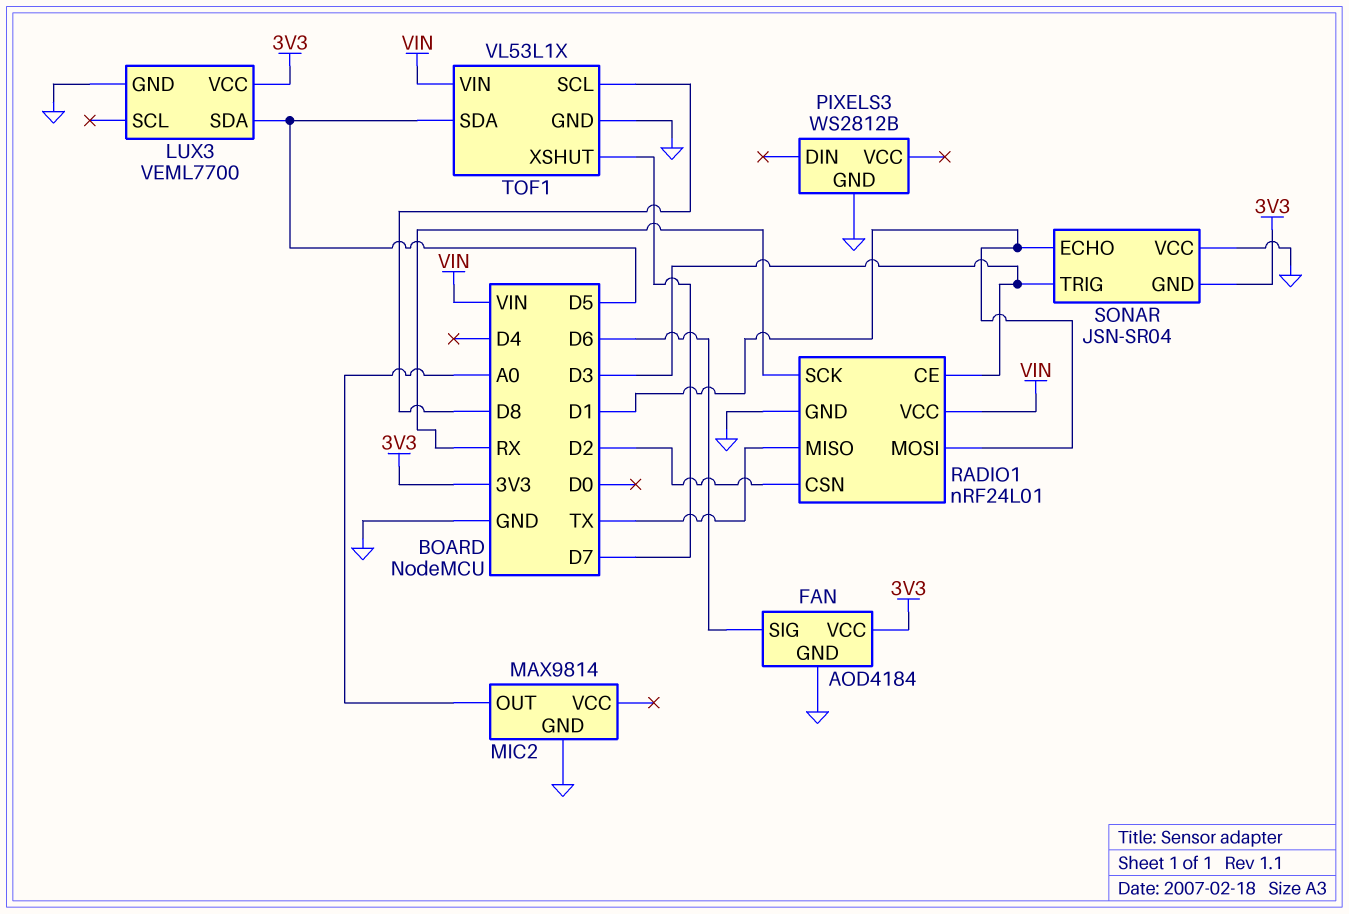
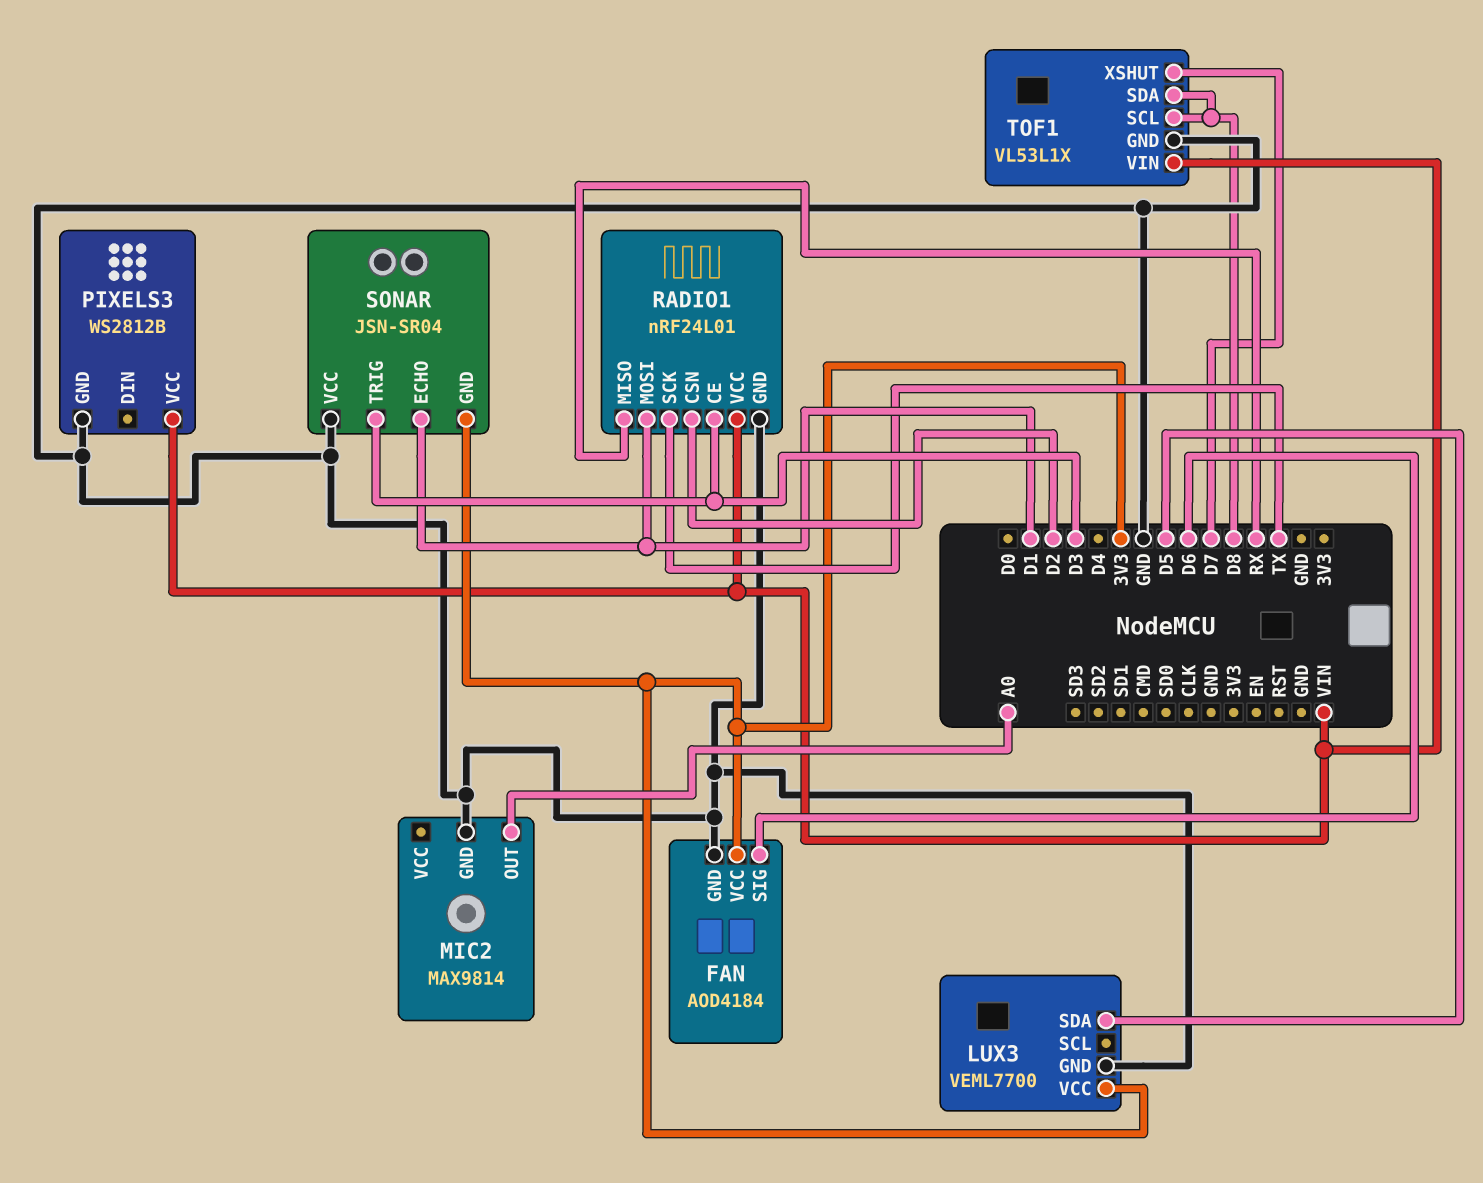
PIXELS3 pin VCC: none -> VIN
RADIO1 pin MISO: TX -> RX
RADIO1 pin SCK: RX -> TX
TOF1 pin SDA: D5 -> D8

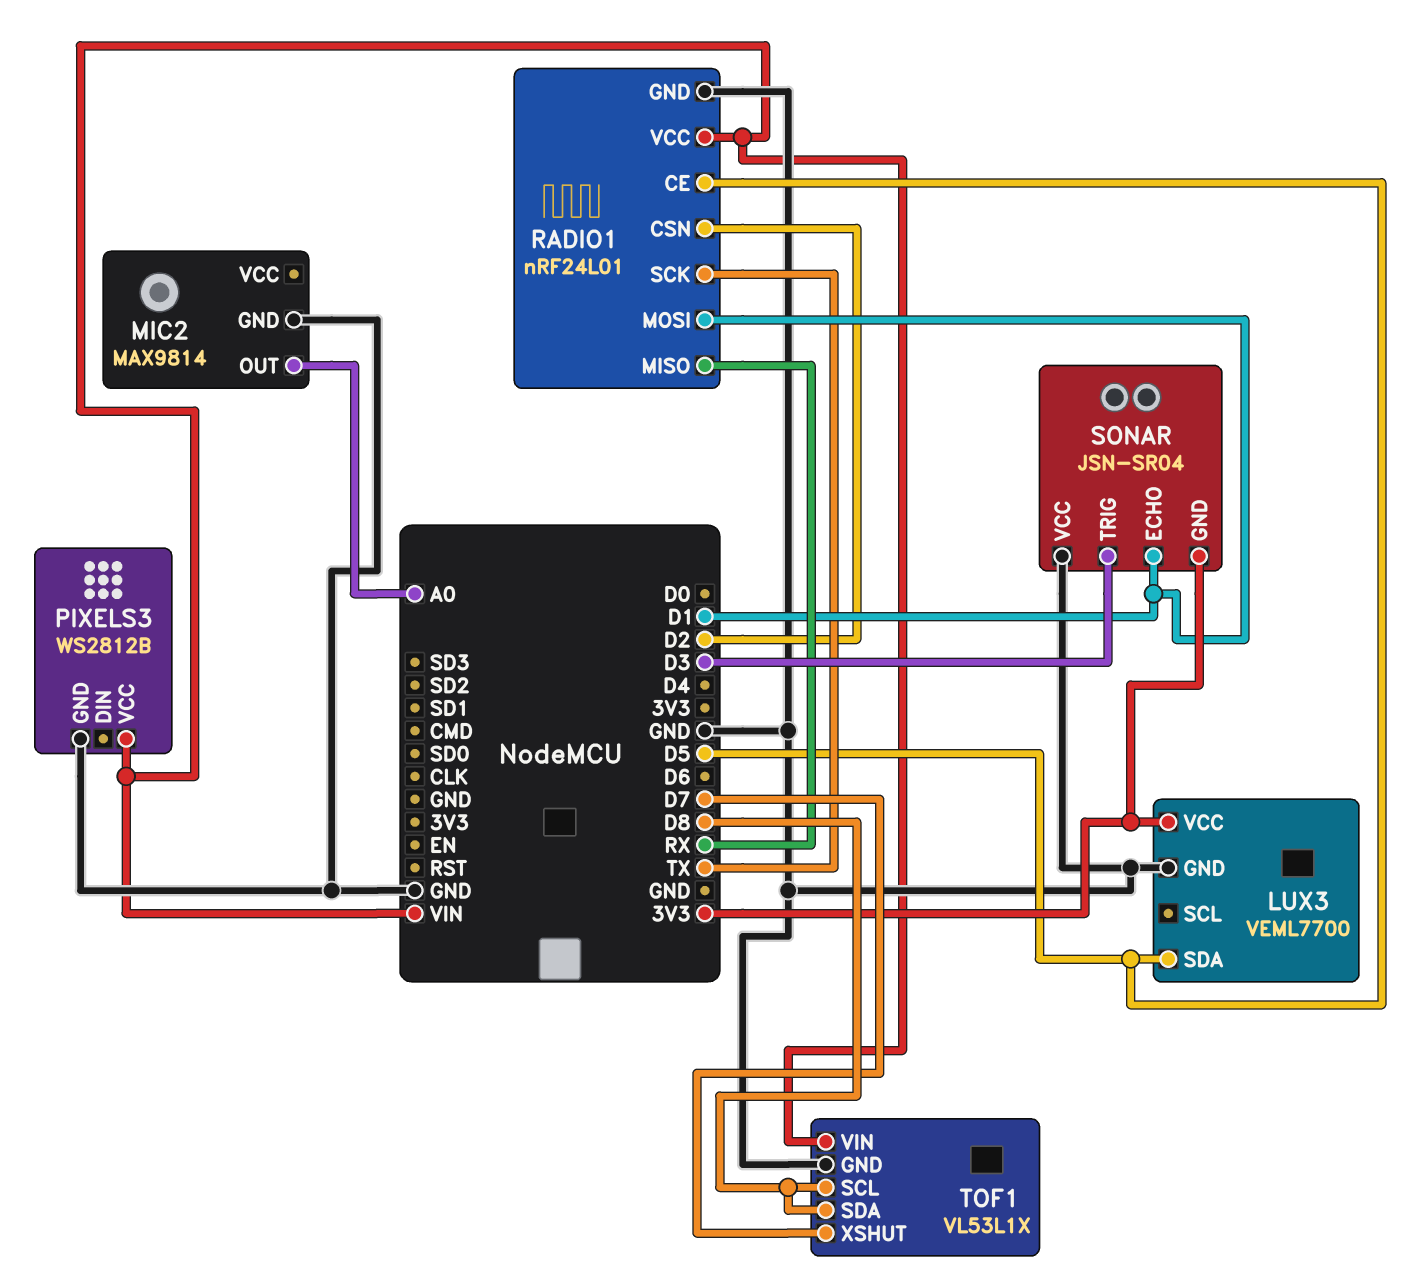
FAN: AOD4184 -> none
FAN pin GND: GND -> none
FAN pin SIG: D6 -> none
FAN pin VCC: 3V3 -> none
RADIO1 pin CE: D3 -> D5

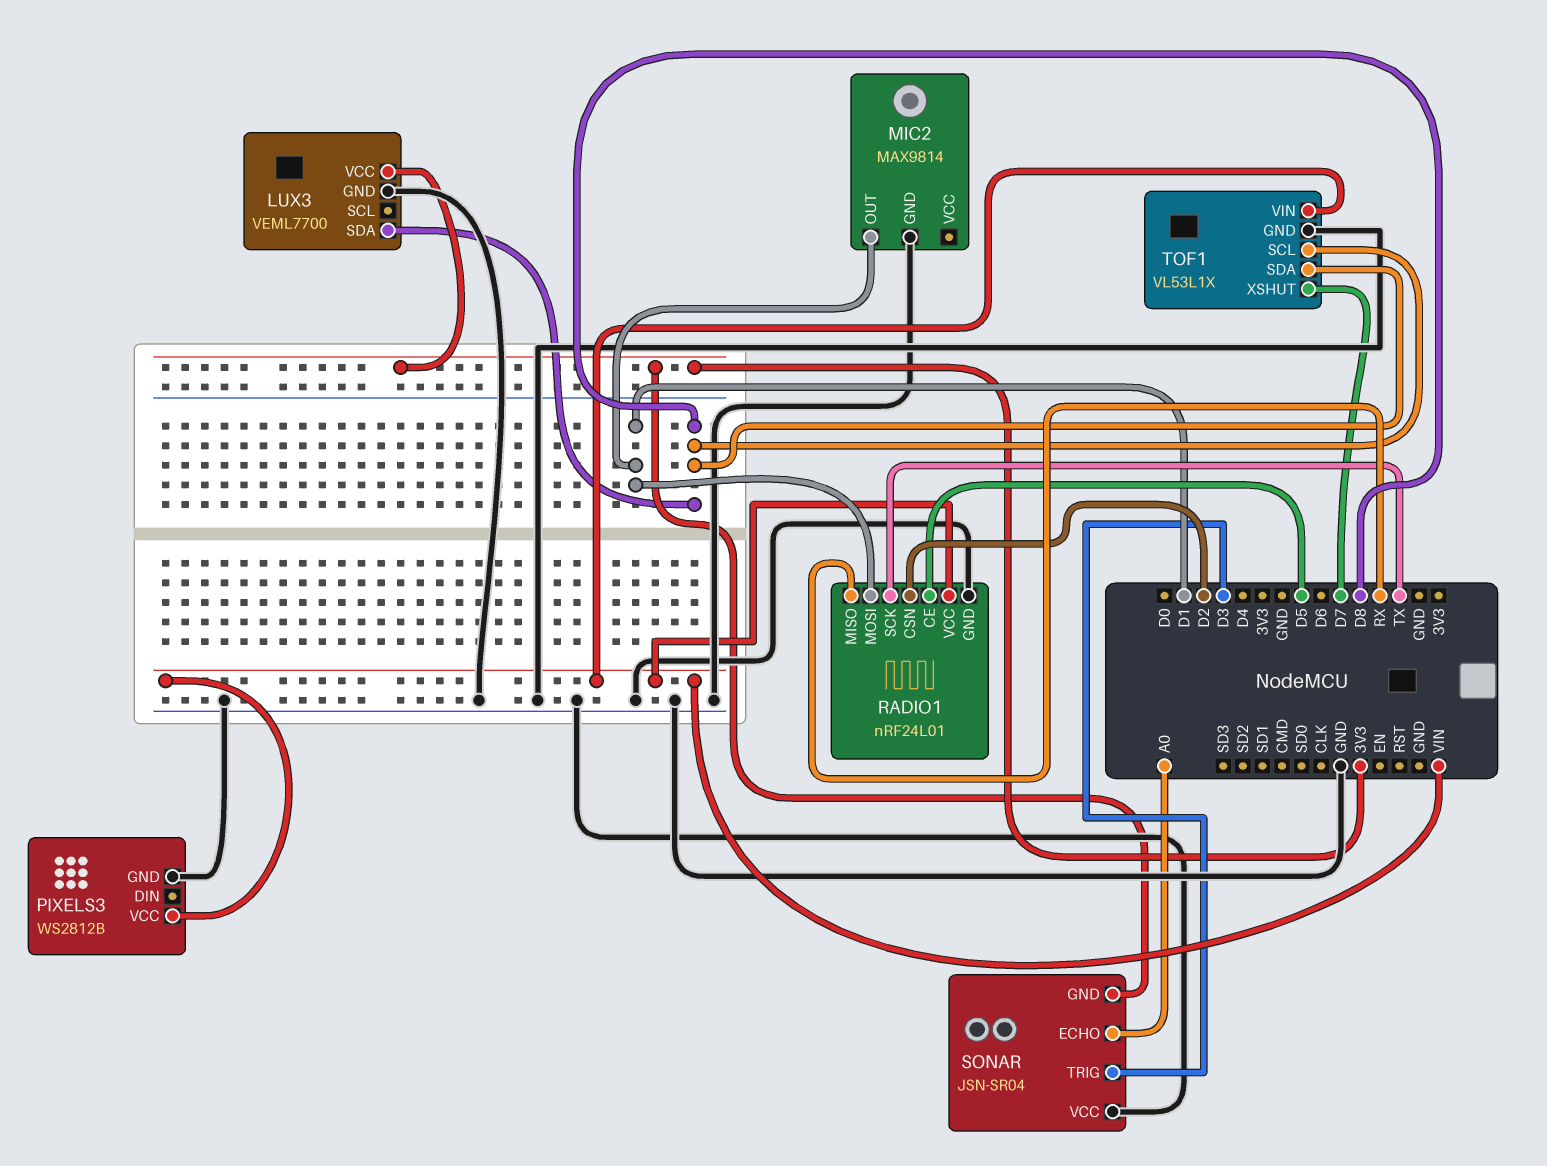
LUX3 pin SDA: D5 -> D8
MIC2 pin OUT: A0 -> D1
SONAR pin ECHO: D1 -> A0

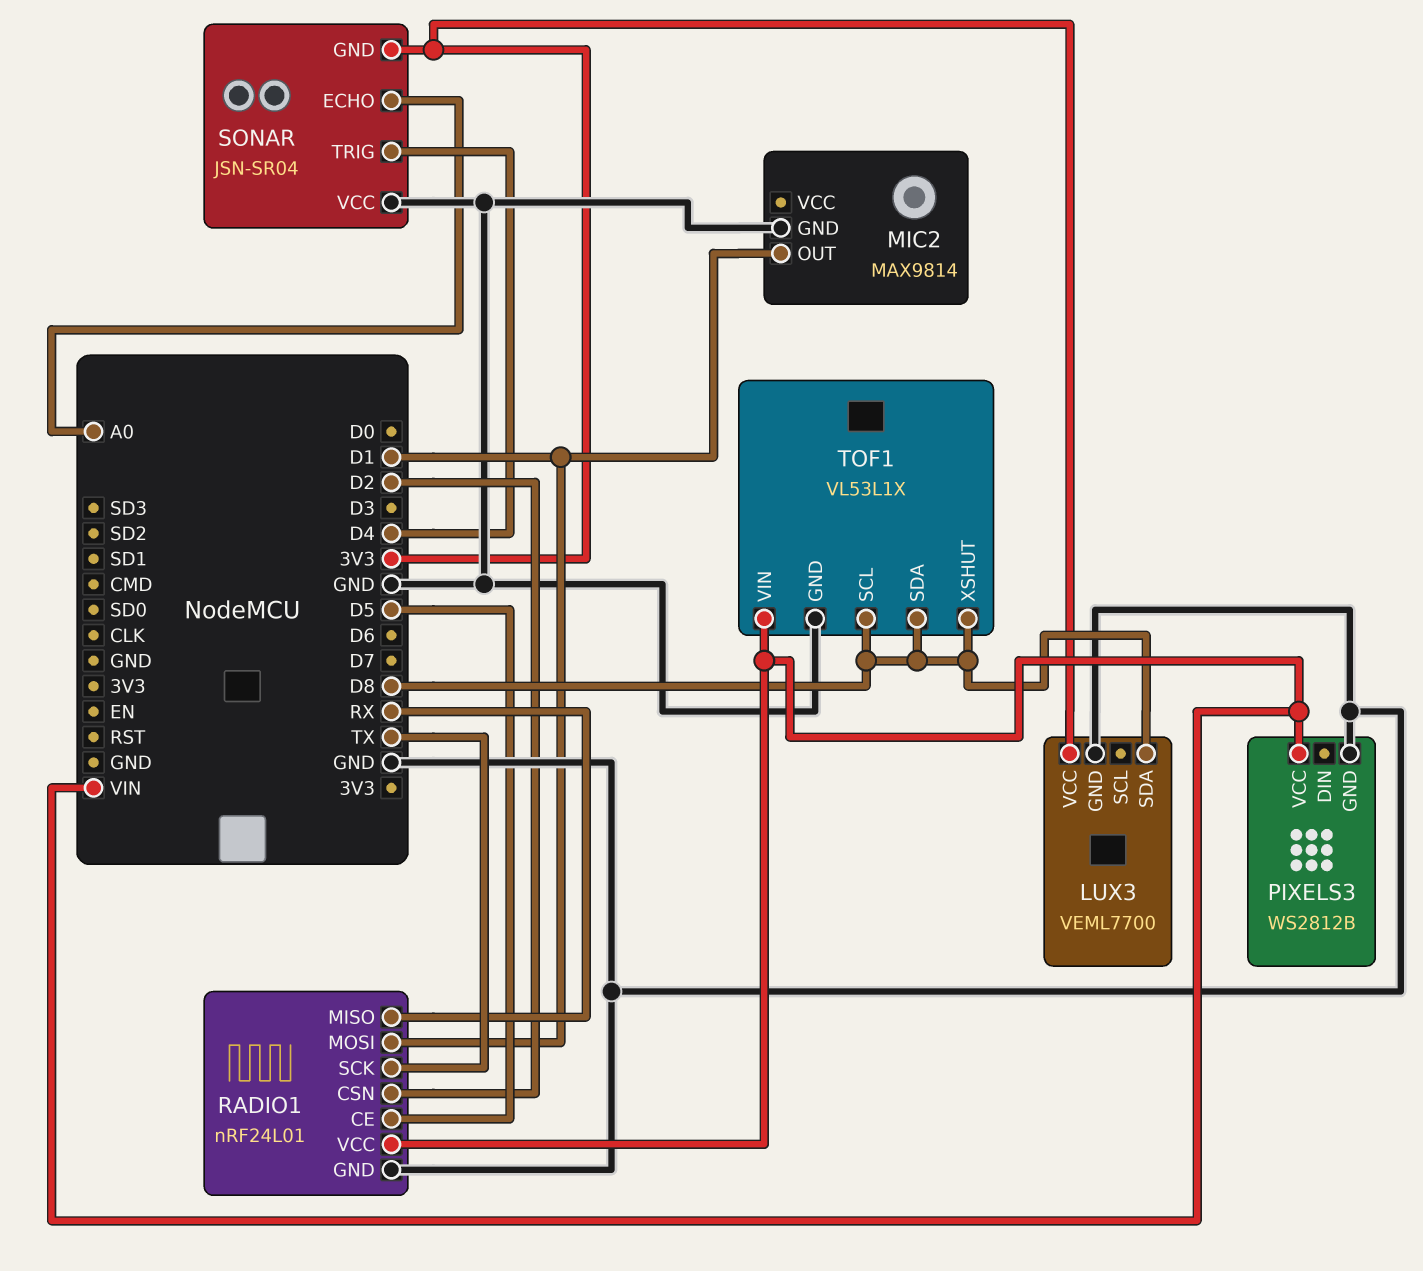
SONAR pin TRIG: D3 -> D4
TOF1 pin XSHUT: D7 -> D8

